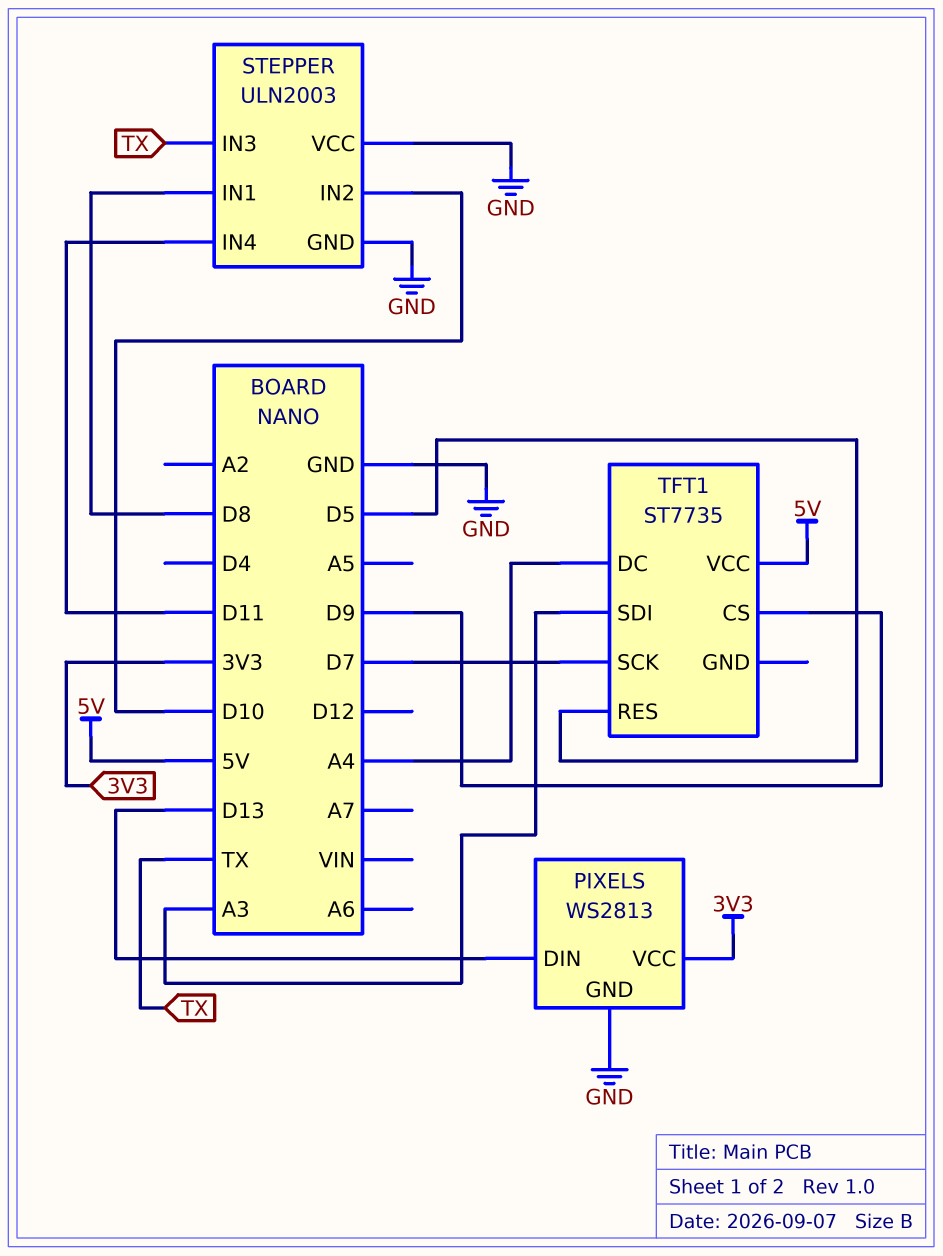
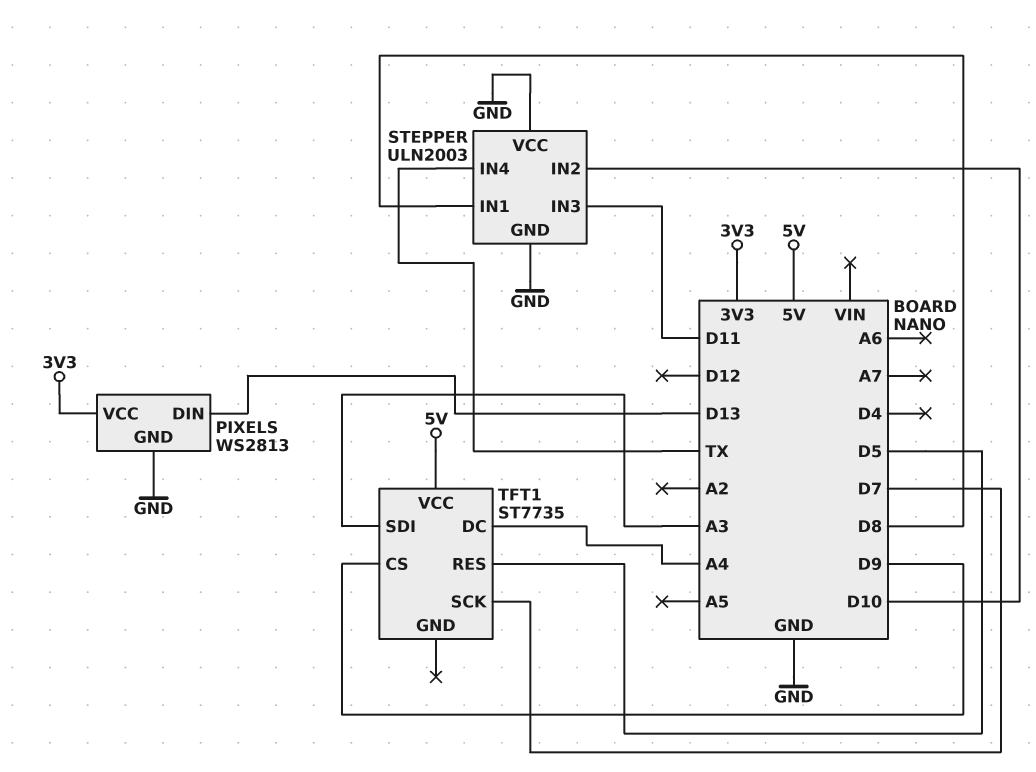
STEPPER pin IN3: TX -> D11
STEPPER pin IN4: D11 -> TX

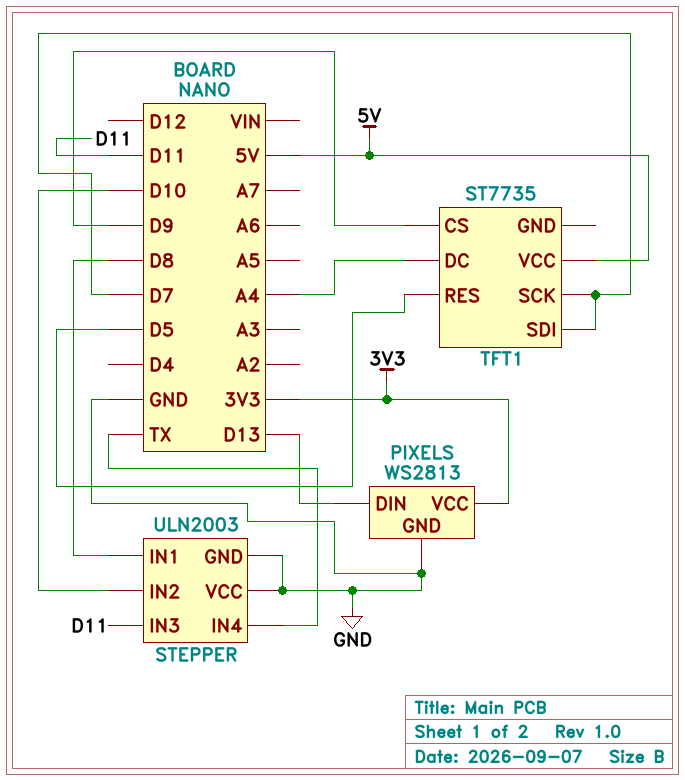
TFT1 pin SDI: A3 -> D7

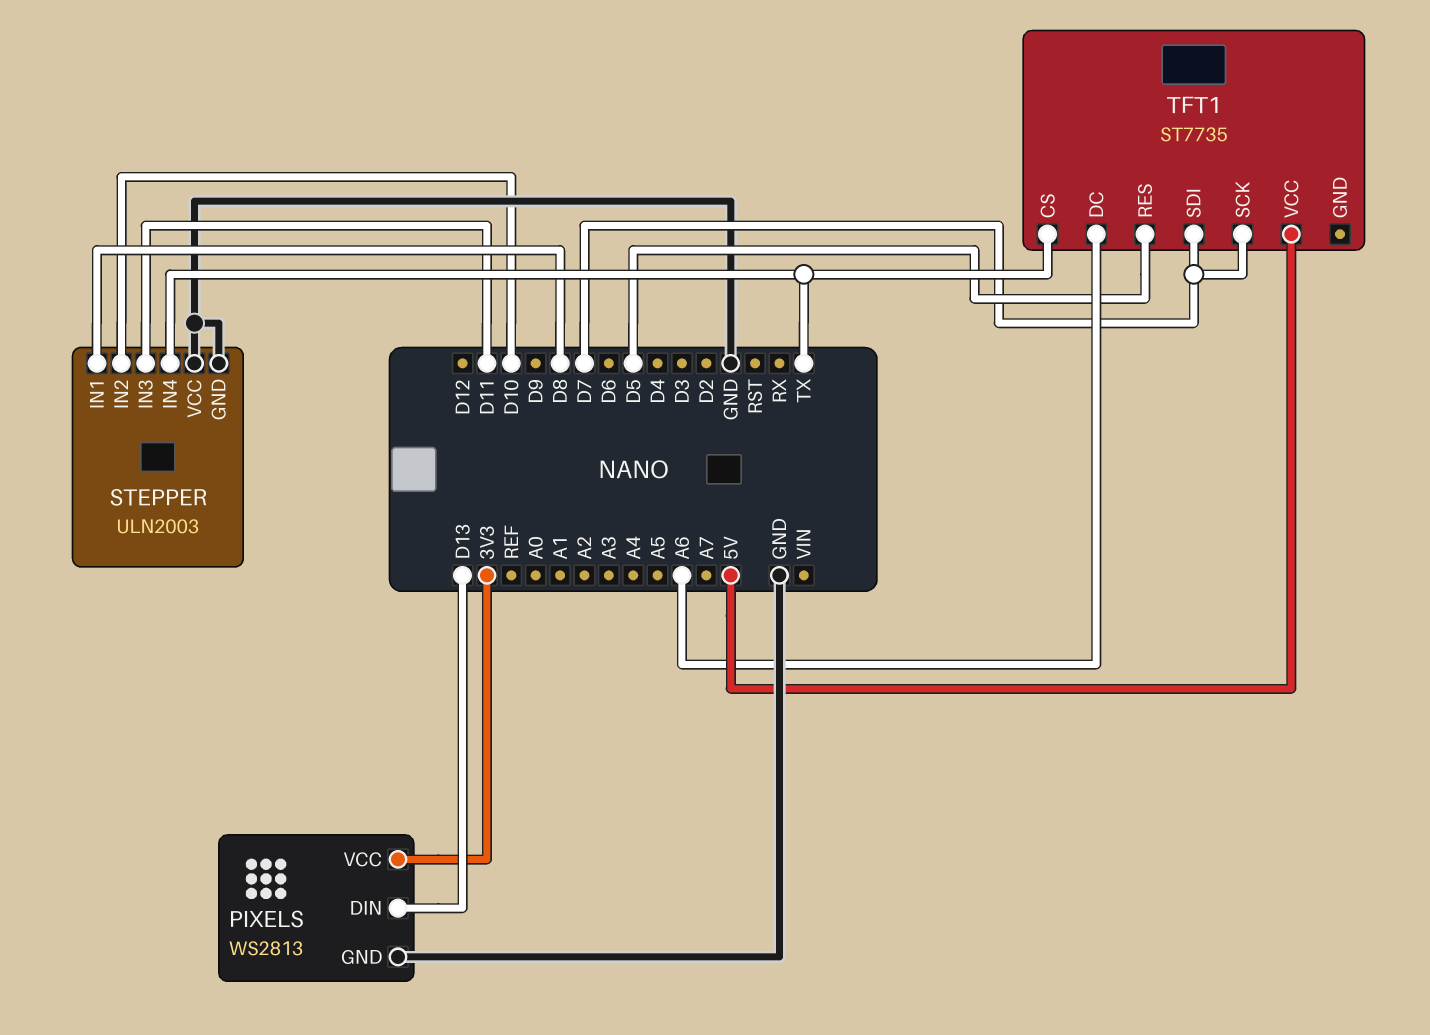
TFT1 pin CS: D9 -> TX
TFT1 pin DC: A4 -> A6

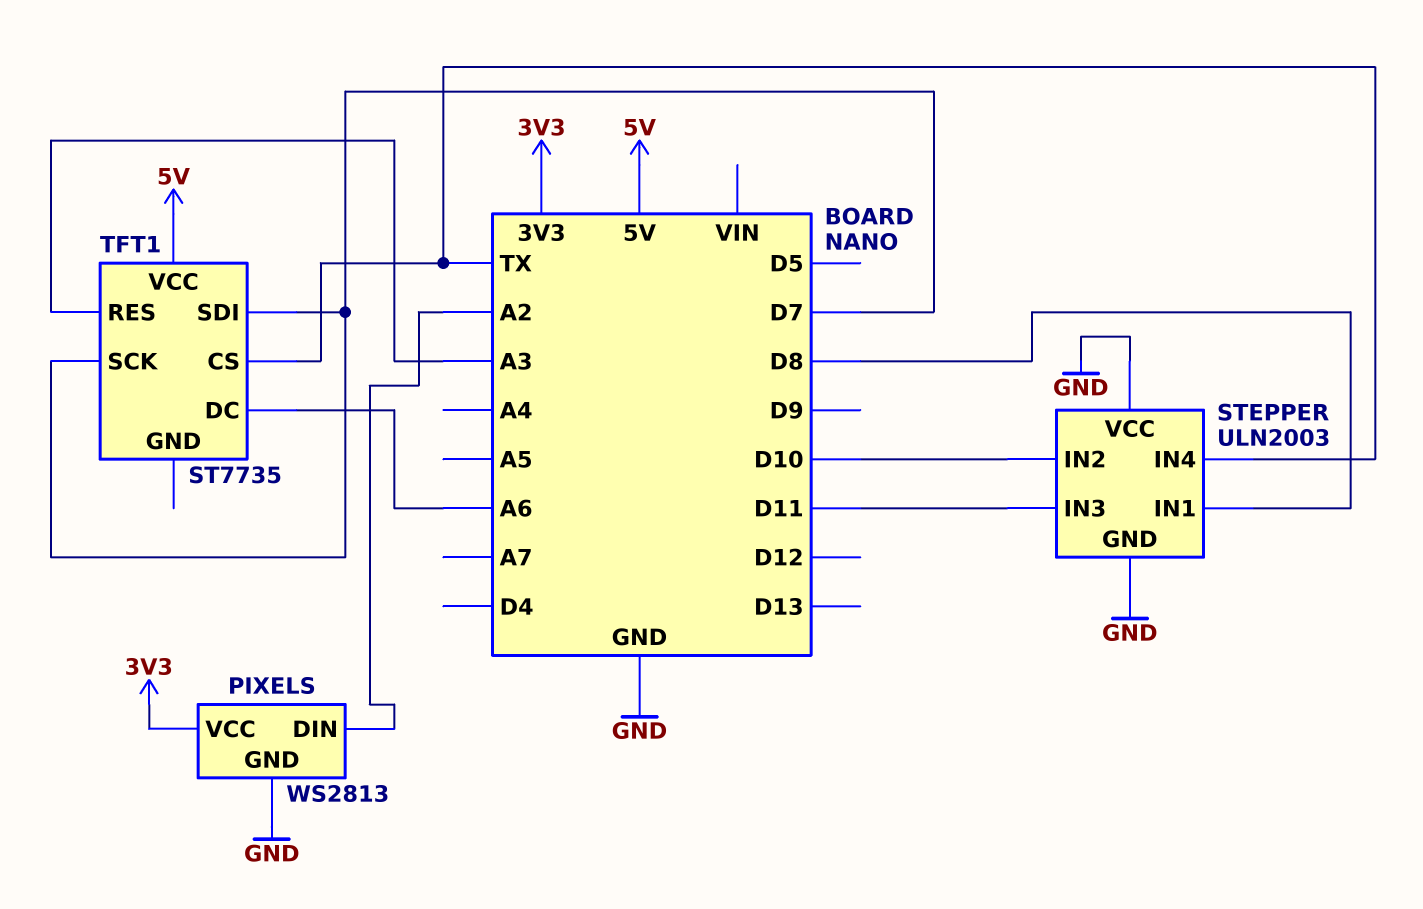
PIXELS pin DIN: D13 -> A2
TFT1 pin RES: D5 -> A3

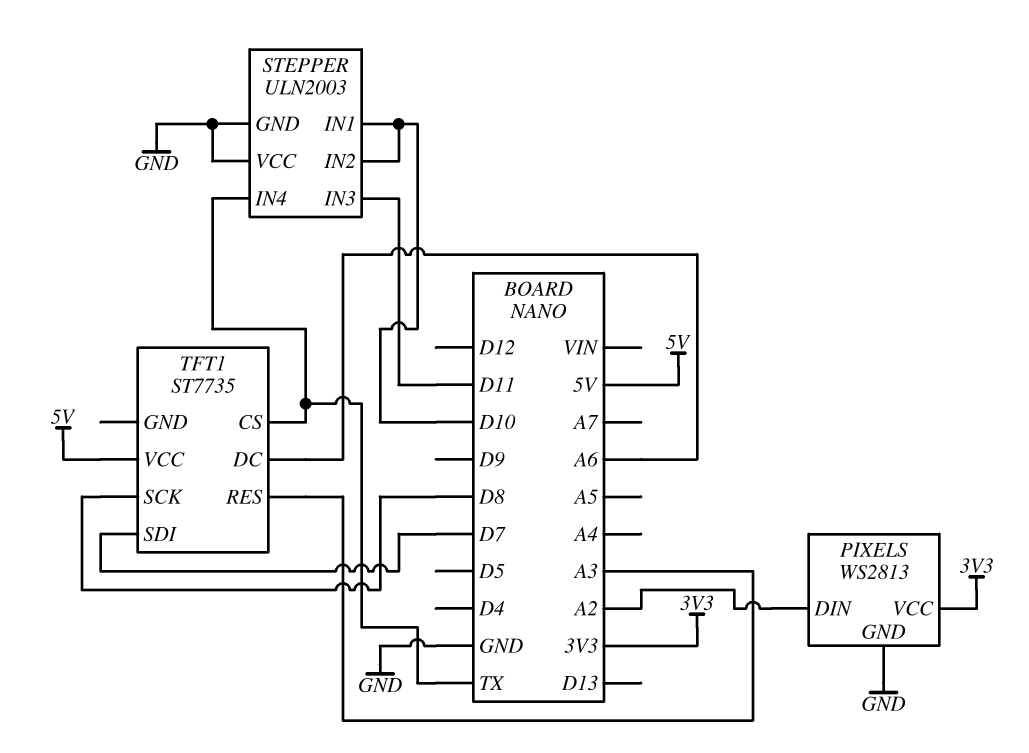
STEPPER pin IN1: D8 -> D10
TFT1 pin SCK: D7 -> D8

